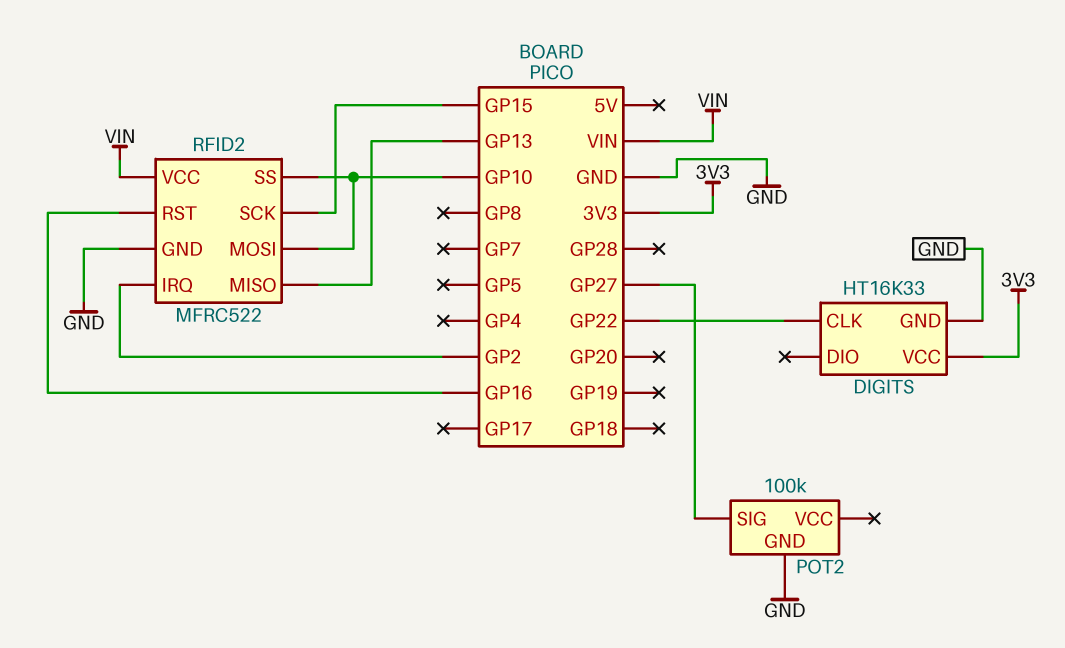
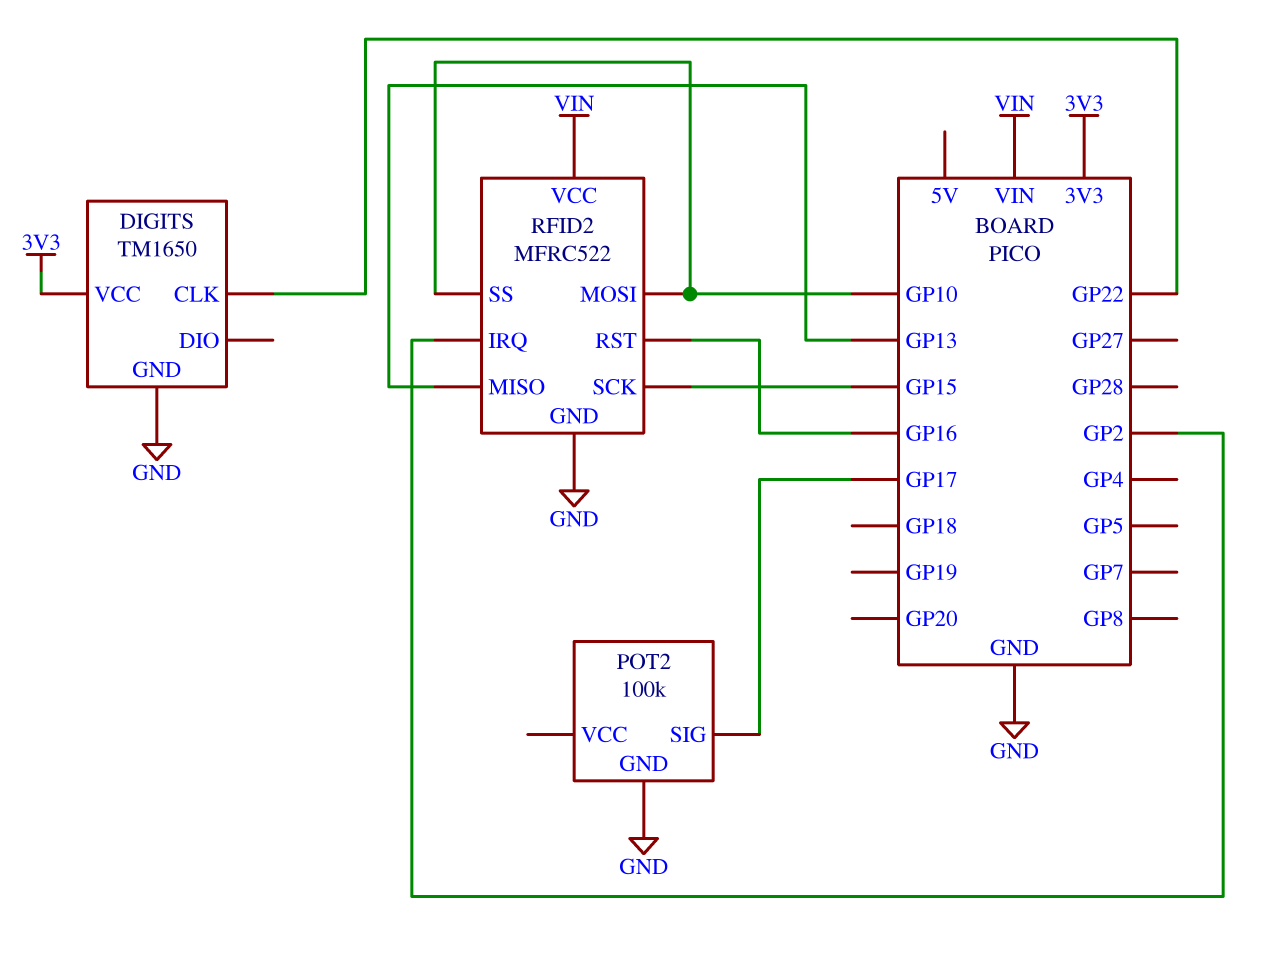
DIGITS: HT16K33 -> TM1650
POT2 pin SIG: GP27 -> GP17

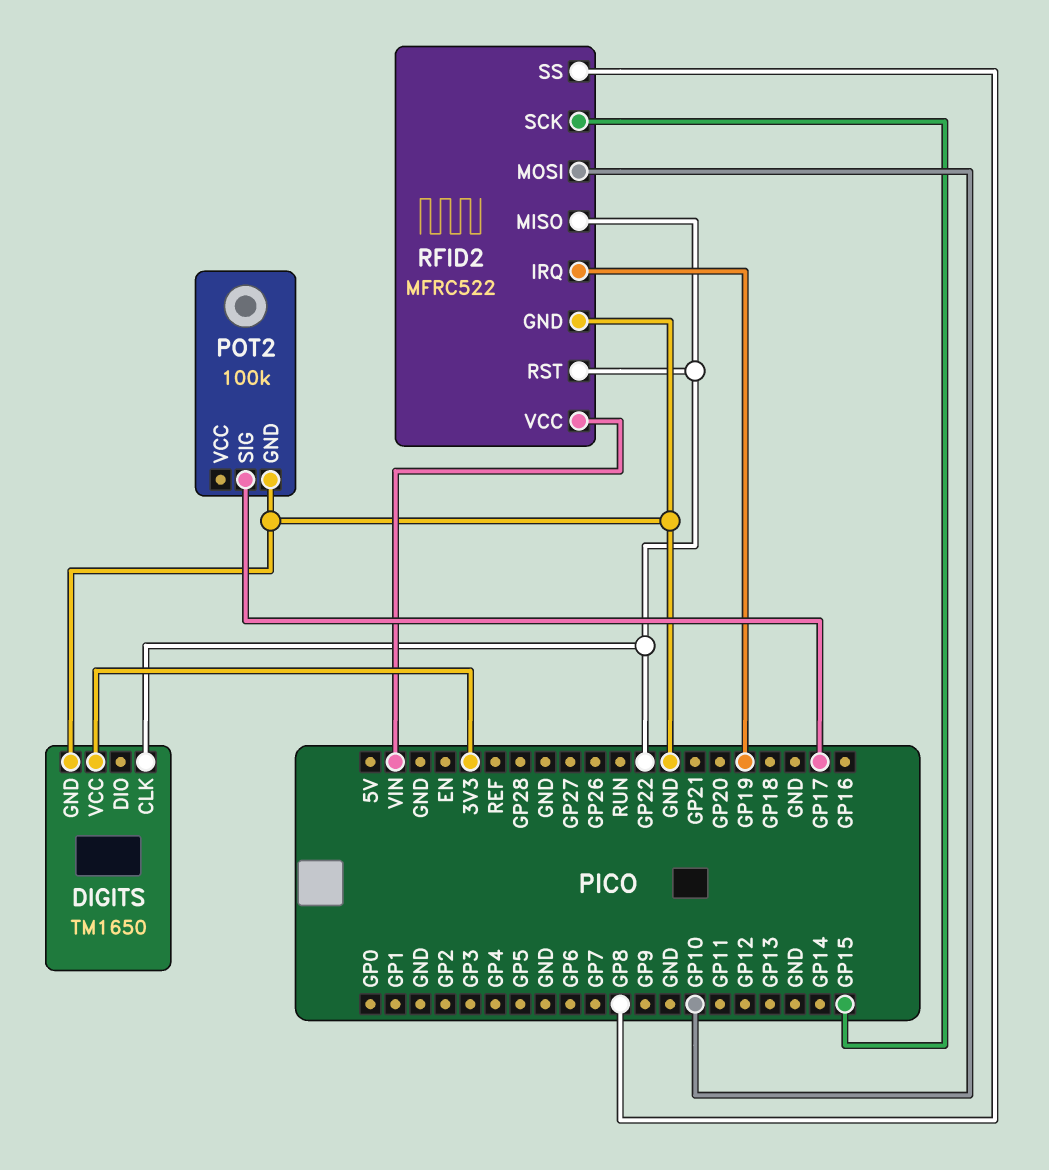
RFID2 pin IRQ: GP2 -> GP19
RFID2 pin MISO: GP13 -> GP22
RFID2 pin RST: GP16 -> GP22
RFID2 pin SS: GP10 -> GP8

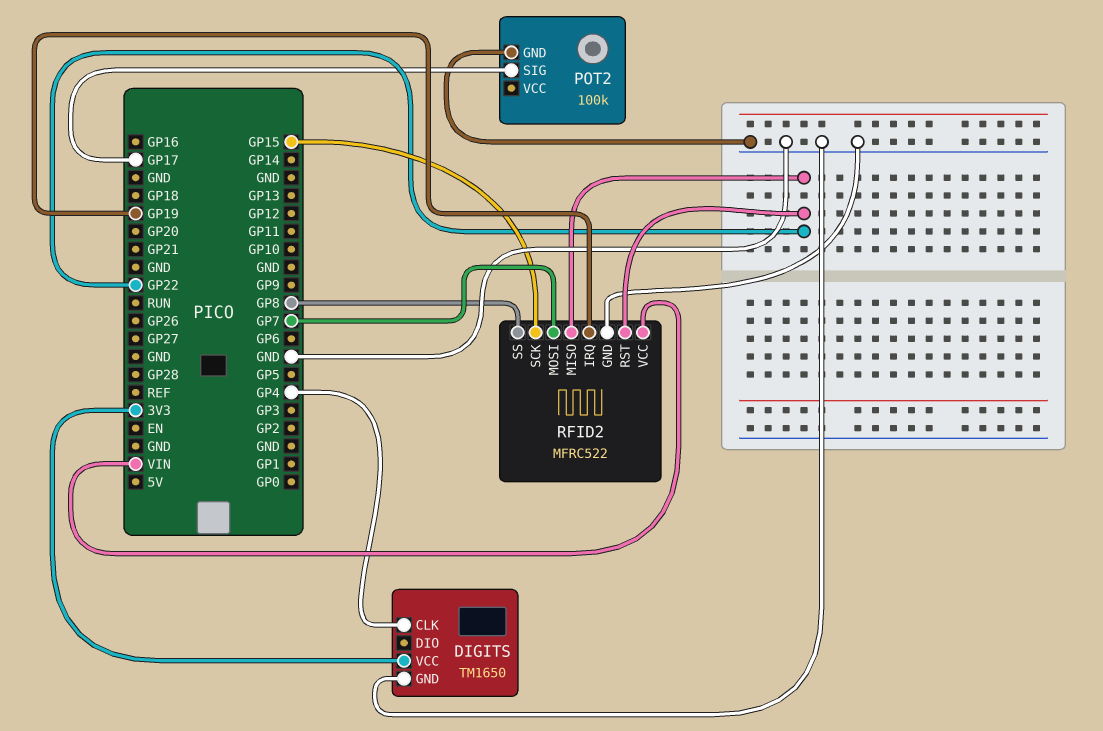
DIGITS pin CLK: GP22 -> GP4
RFID2 pin MOSI: GP10 -> GP7

